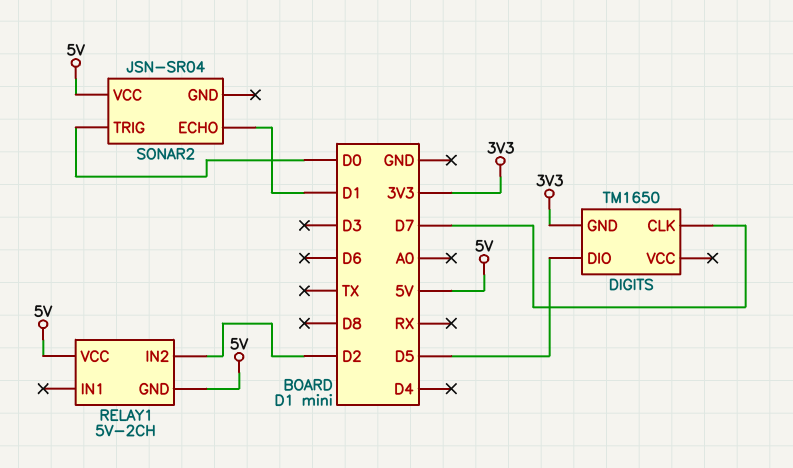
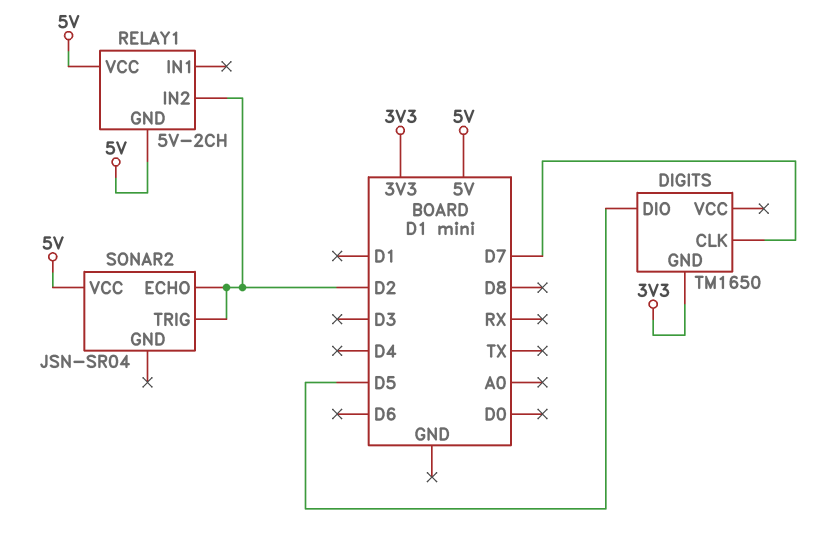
SONAR2 pin ECHO: D1 -> D2
SONAR2 pin TRIG: D0 -> D2

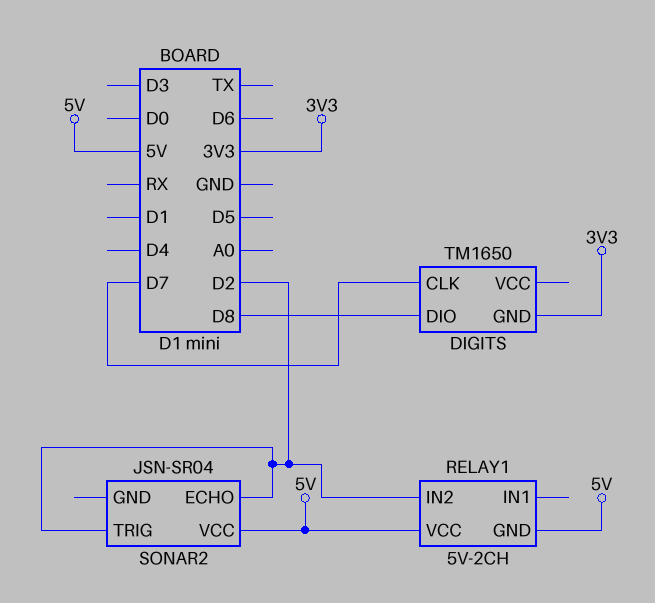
DIGITS pin DIO: D5 -> D8

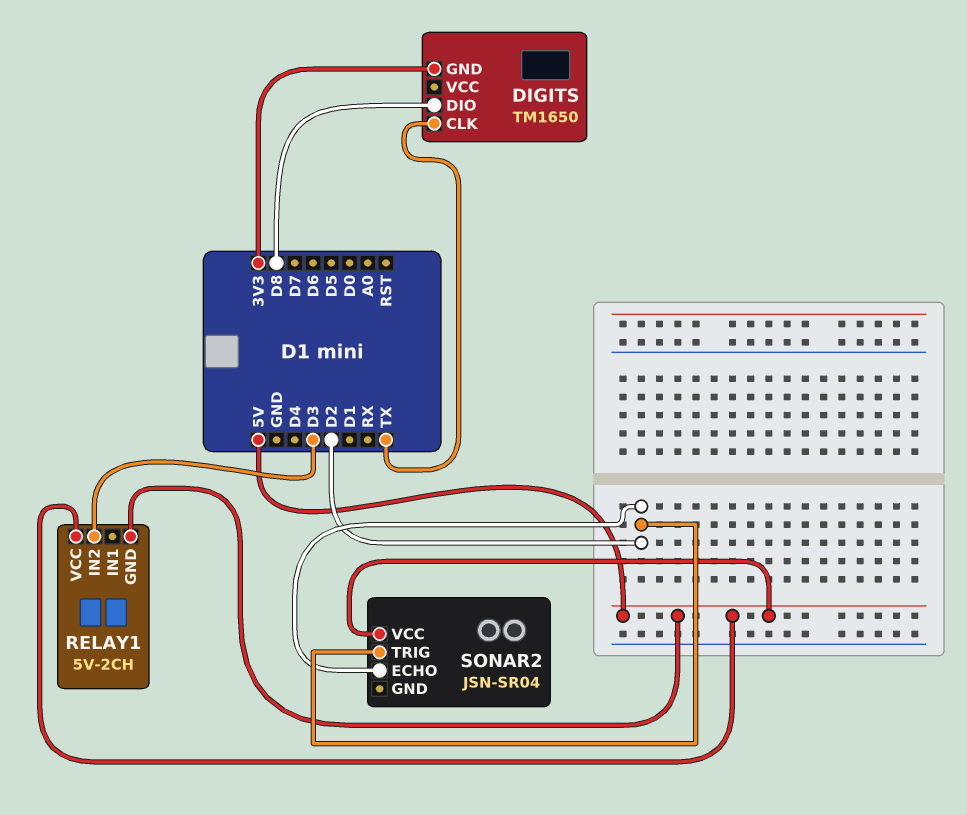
DIGITS pin CLK: D7 -> TX
RELAY1 pin IN2: D2 -> D3

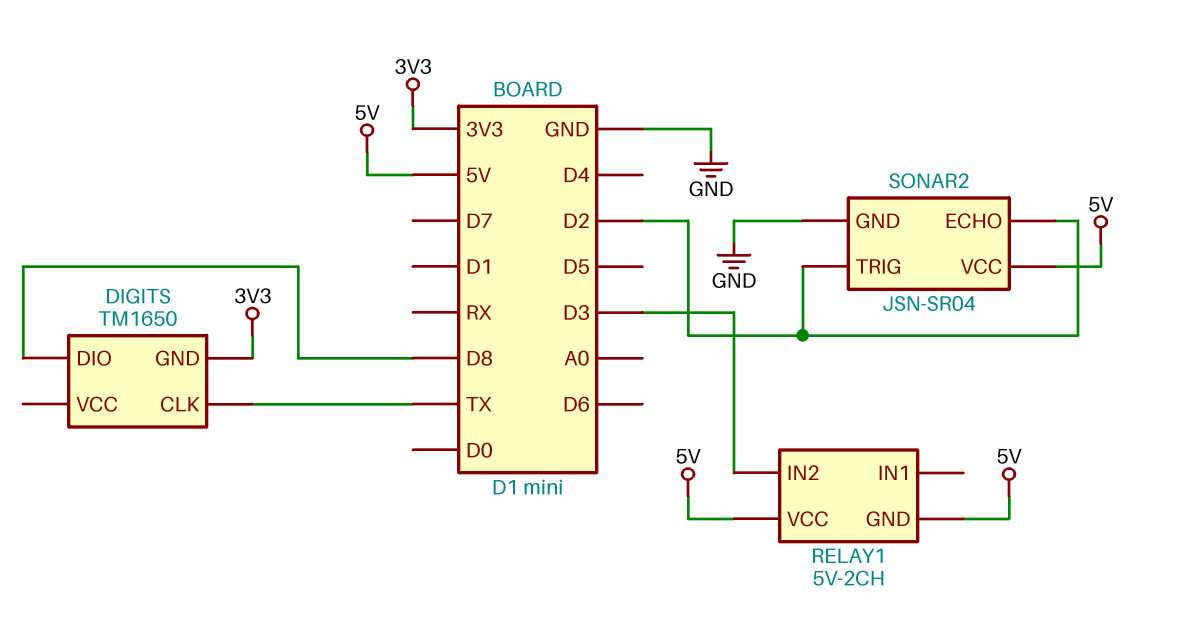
SONAR2 pin GND: none -> GND

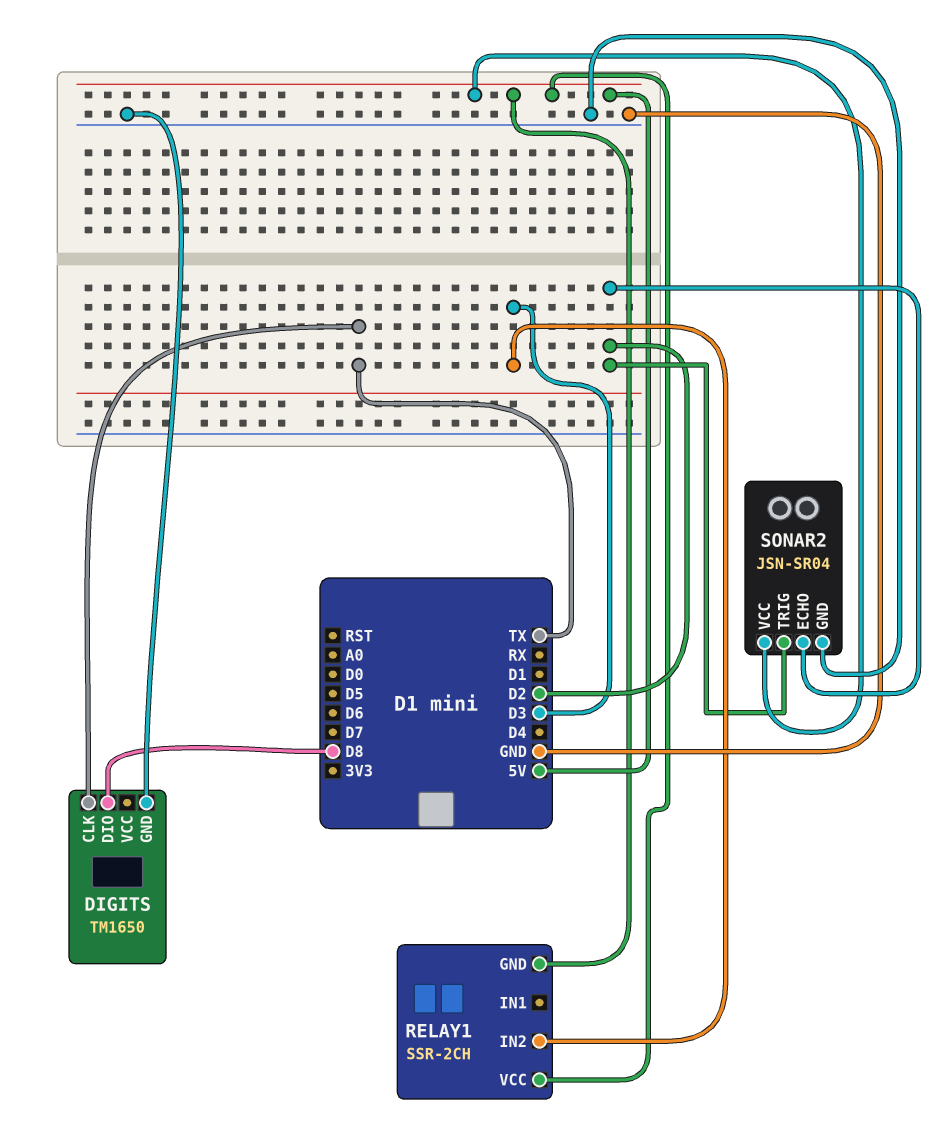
DIGITS pin GND: 3V3 -> GND
RELAY1: 5V-2CH -> SSR-2CH

